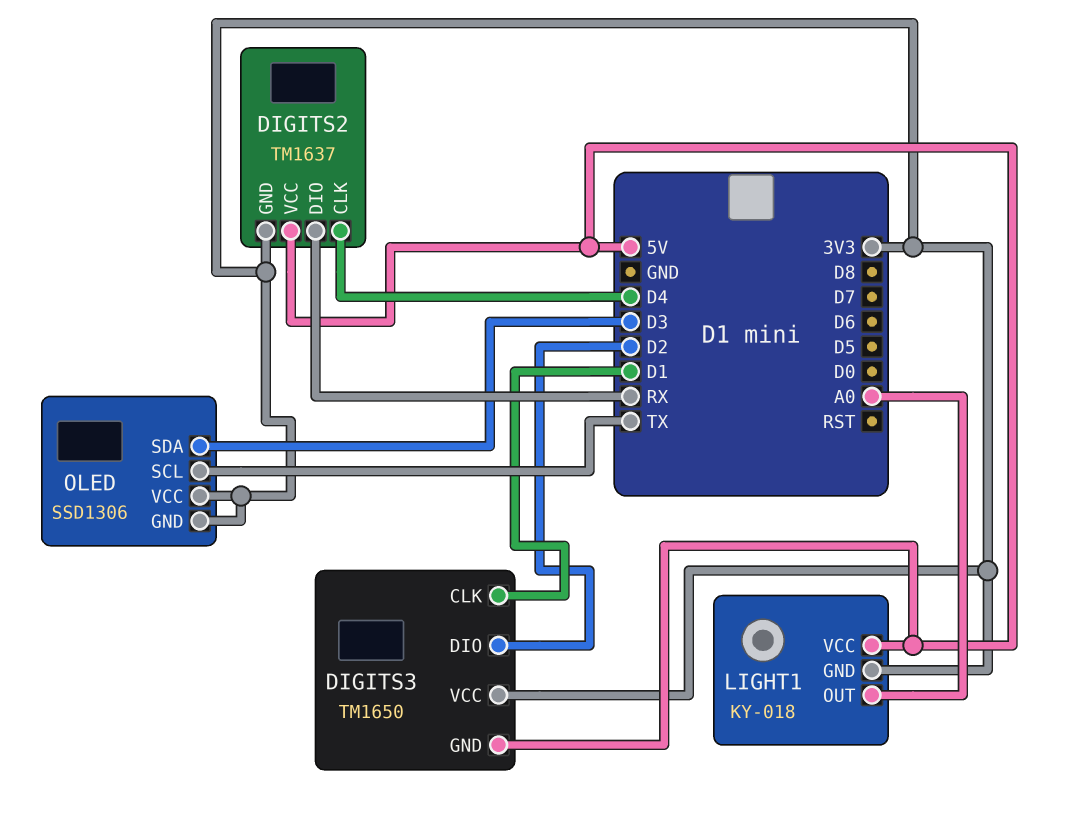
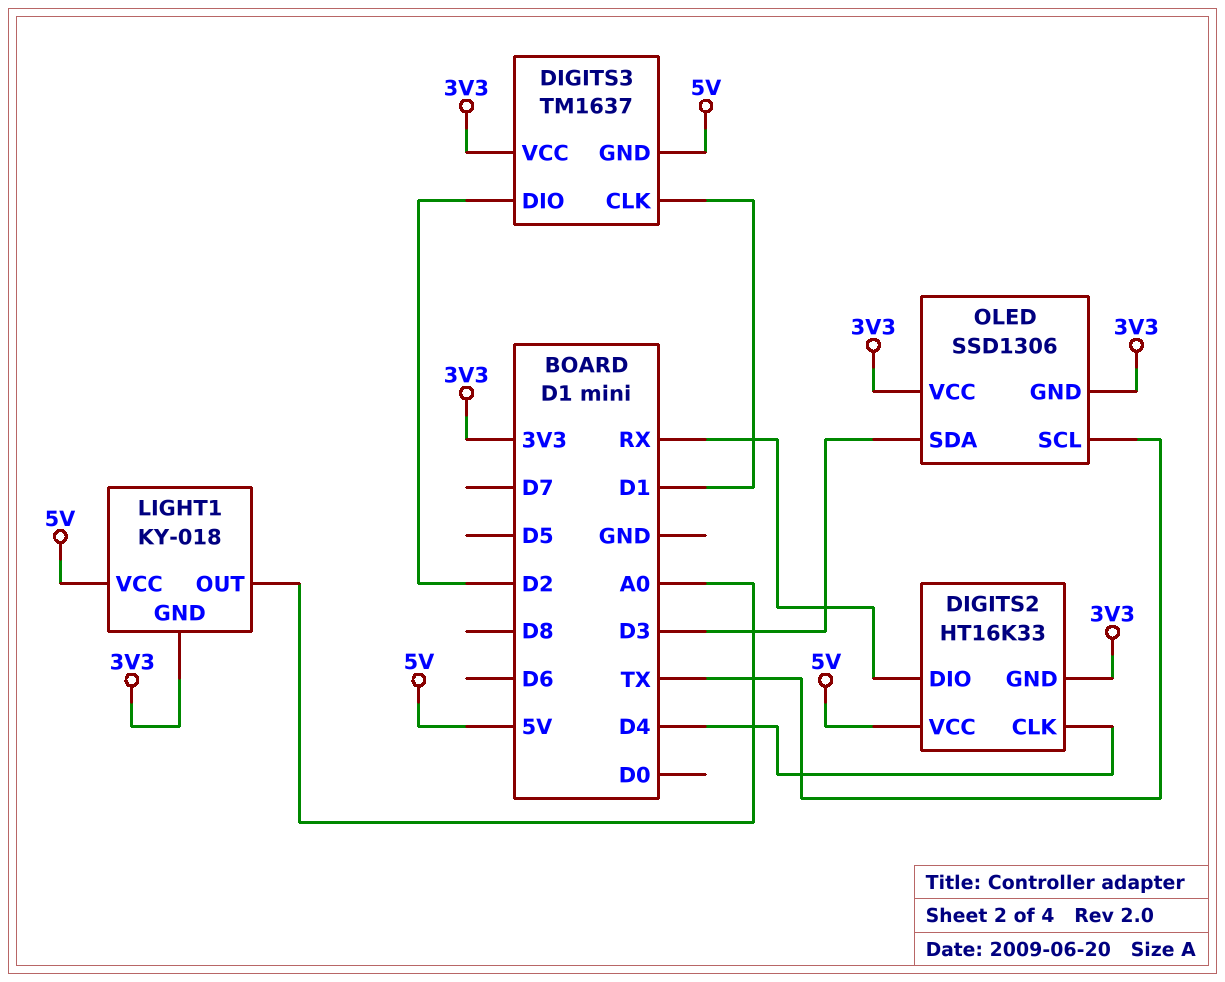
DIGITS2: TM1637 -> HT16K33
DIGITS3: TM1650 -> TM1637

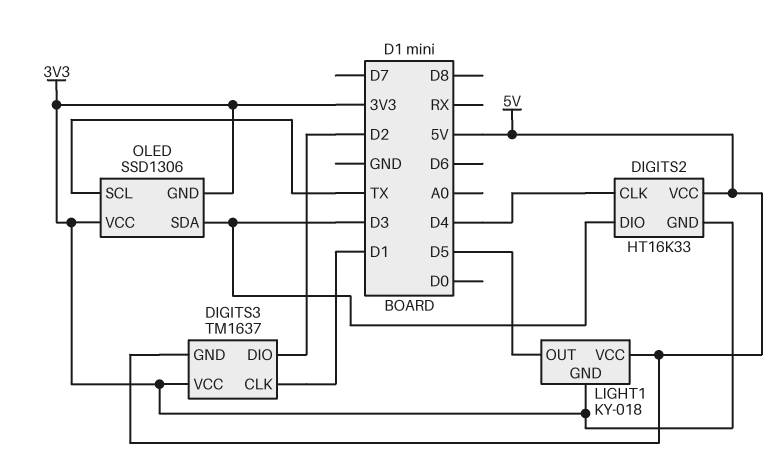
DIGITS2 pin DIO: RX -> D3
LIGHT1 pin OUT: A0 -> D5

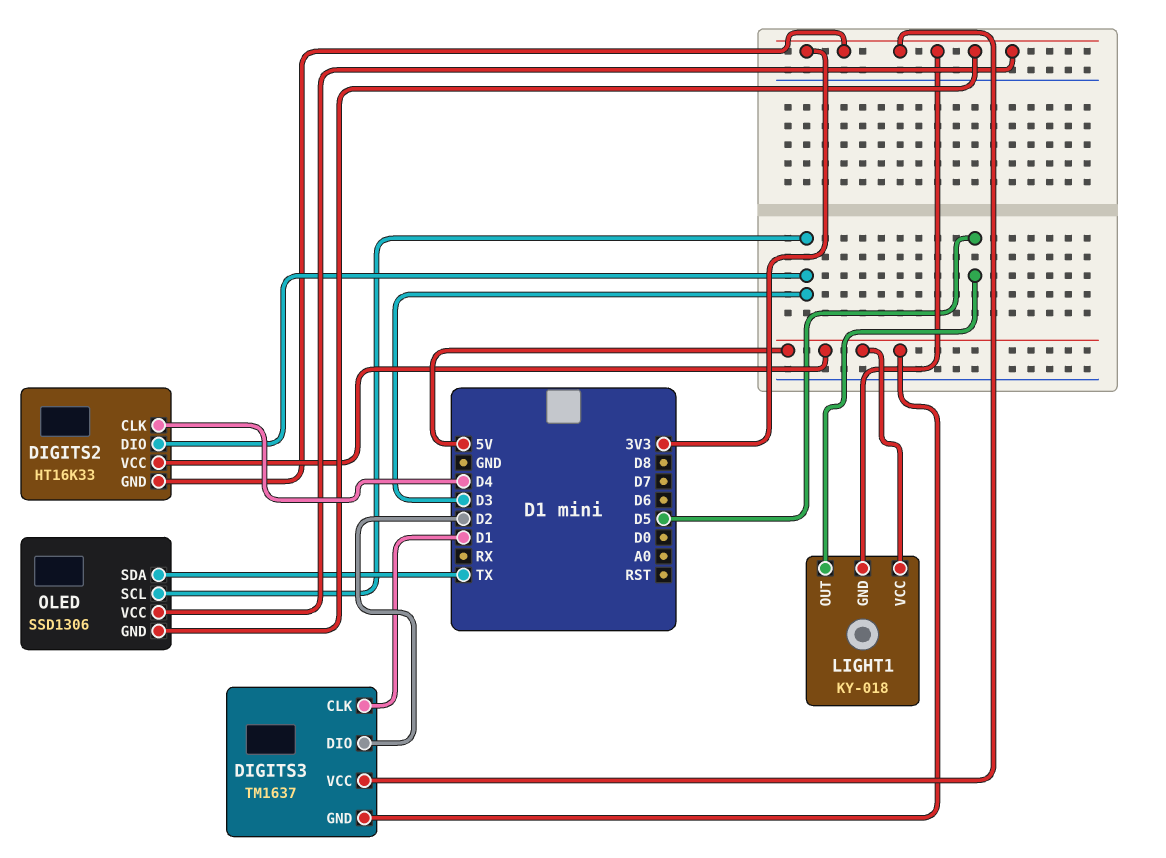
OLED pin SCL: TX -> D3
OLED pin SDA: D3 -> TX

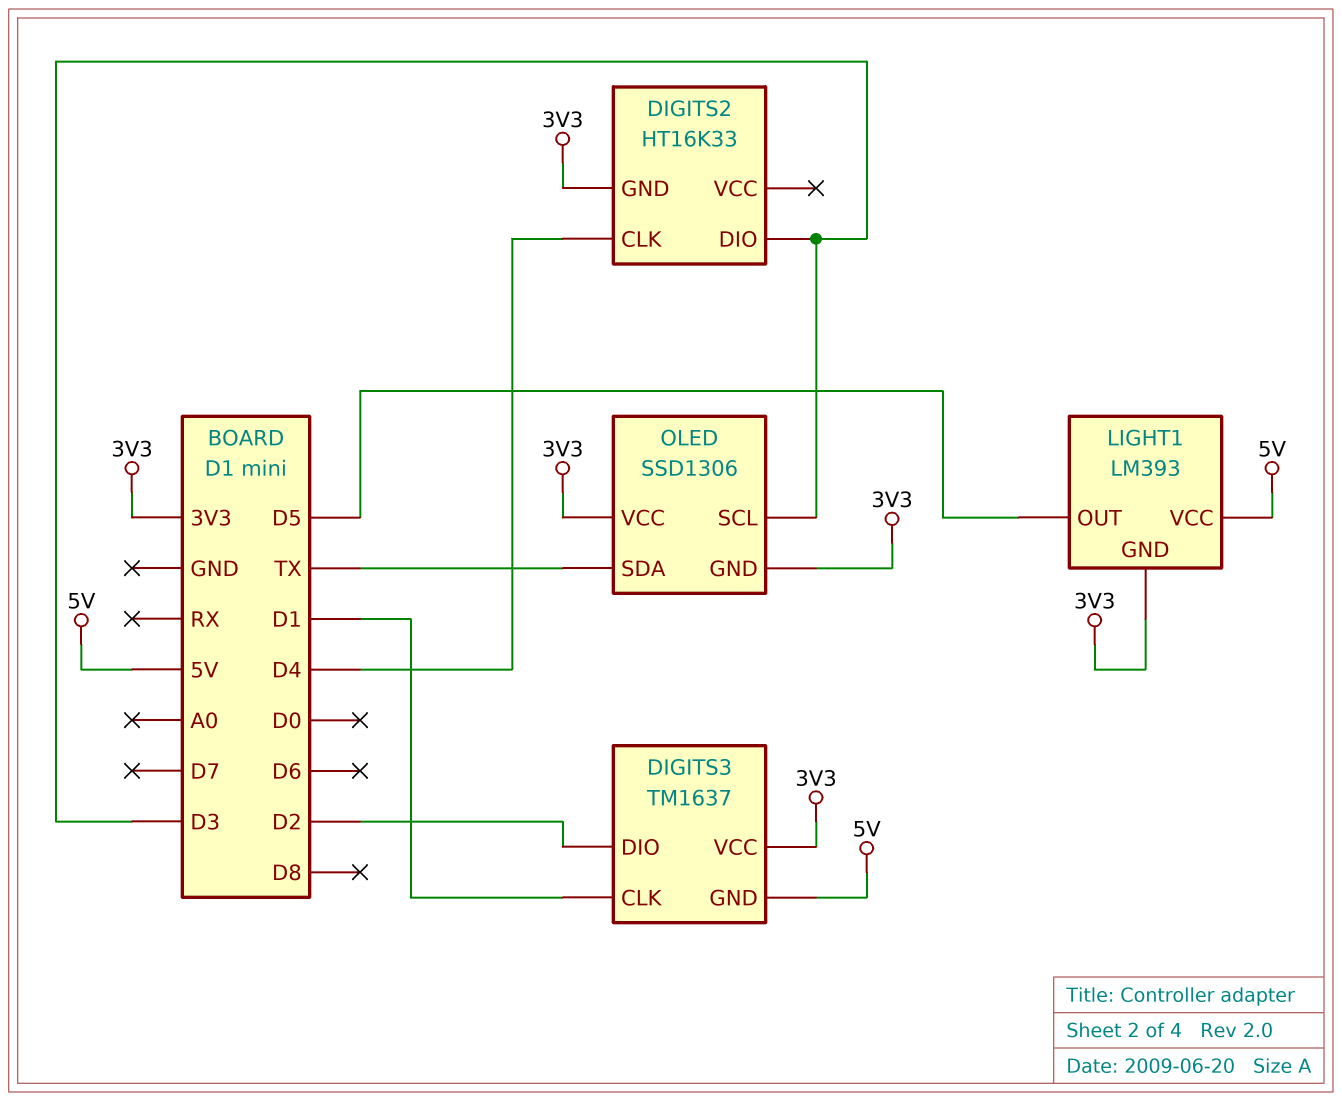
DIGITS2 pin VCC: 5V -> none
LIGHT1: KY-018 -> LM393

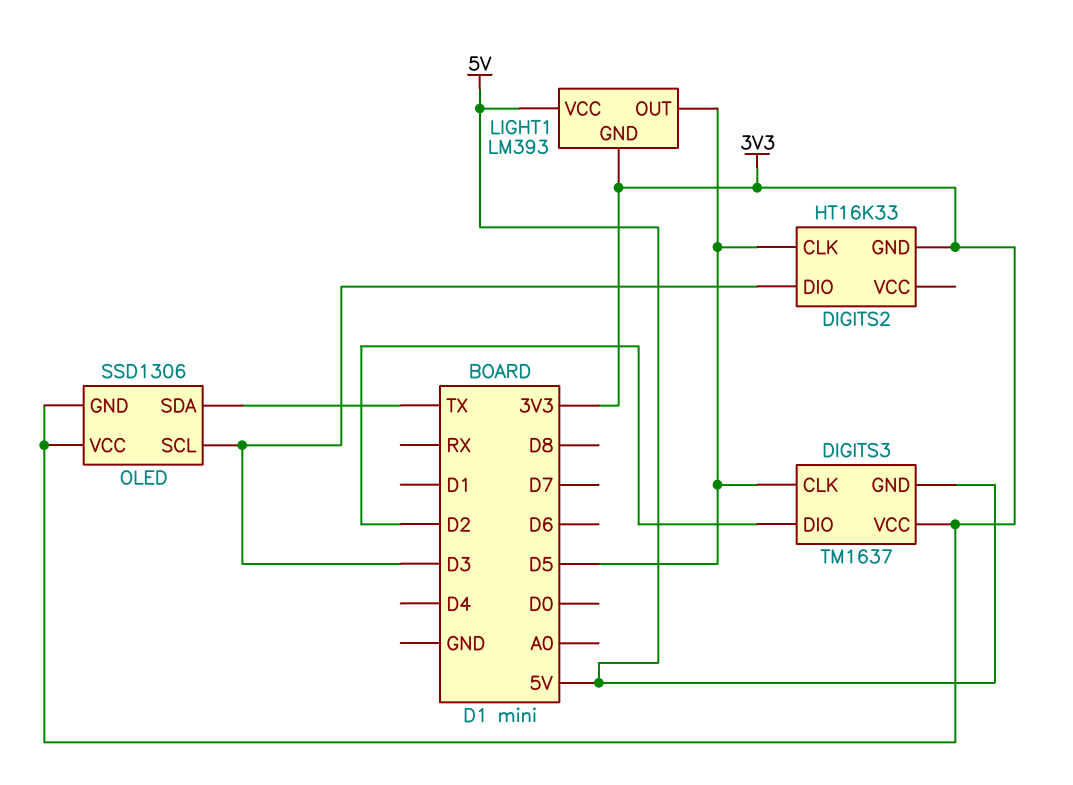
DIGITS2 pin CLK: D4 -> D5
DIGITS3 pin CLK: D1 -> D5

